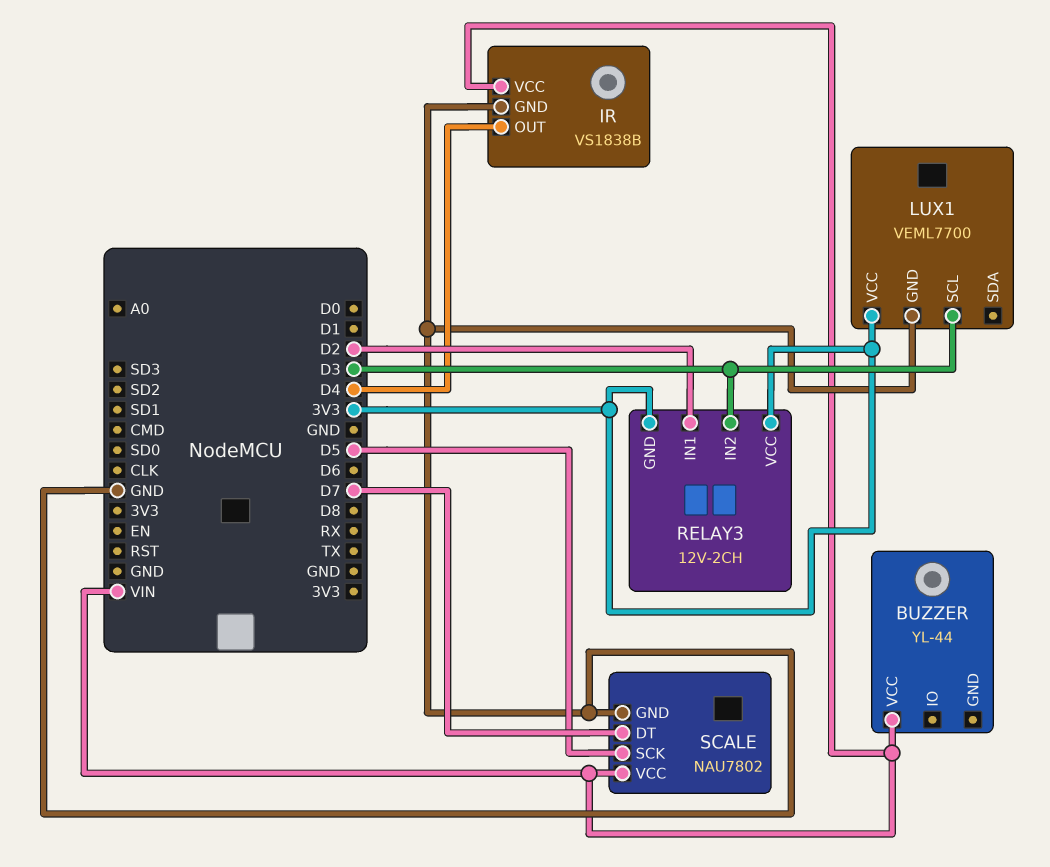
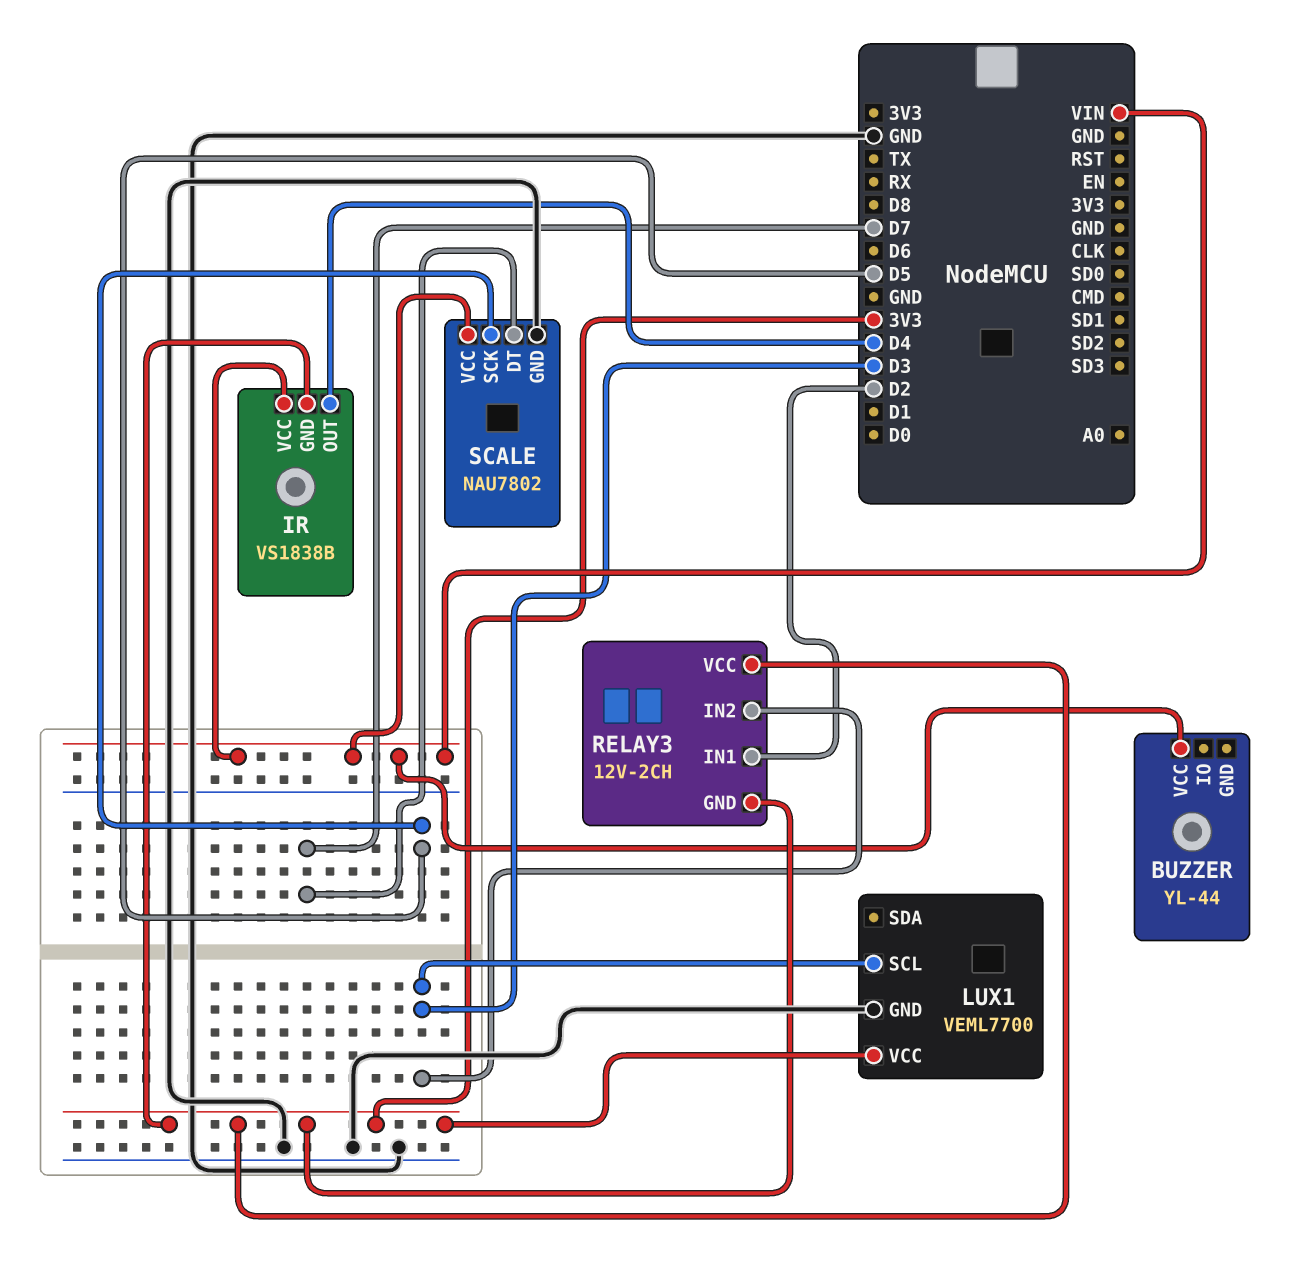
IR pin GND: GND -> 3V3

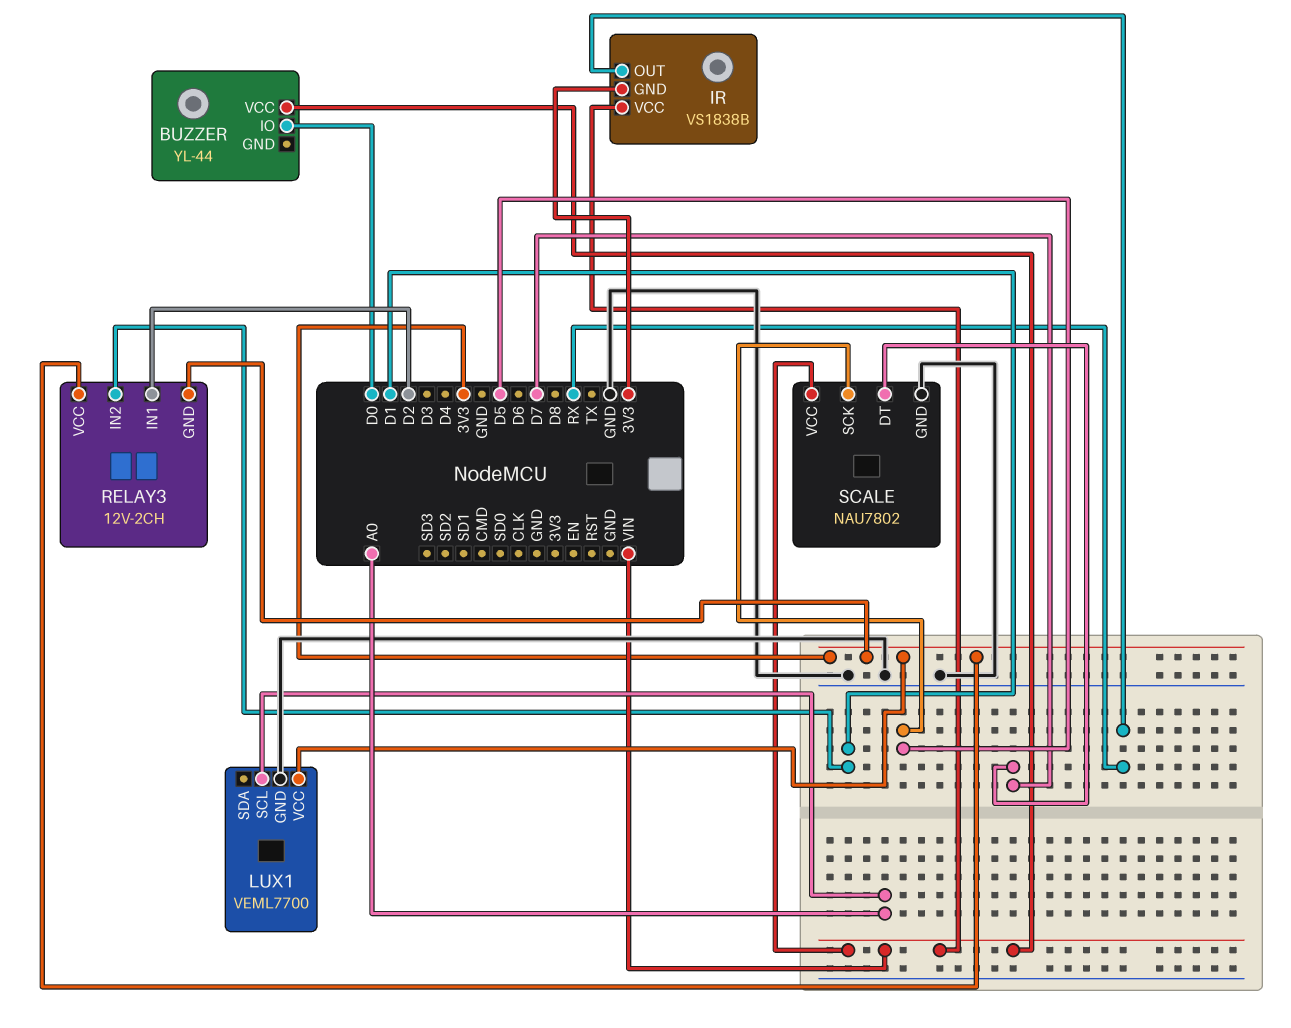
BUZZER pin IO: none -> D0
IR pin OUT: D4 -> RX
LUX1 pin SCL: D3 -> A0
RELAY3 pin IN2: D3 -> D1

